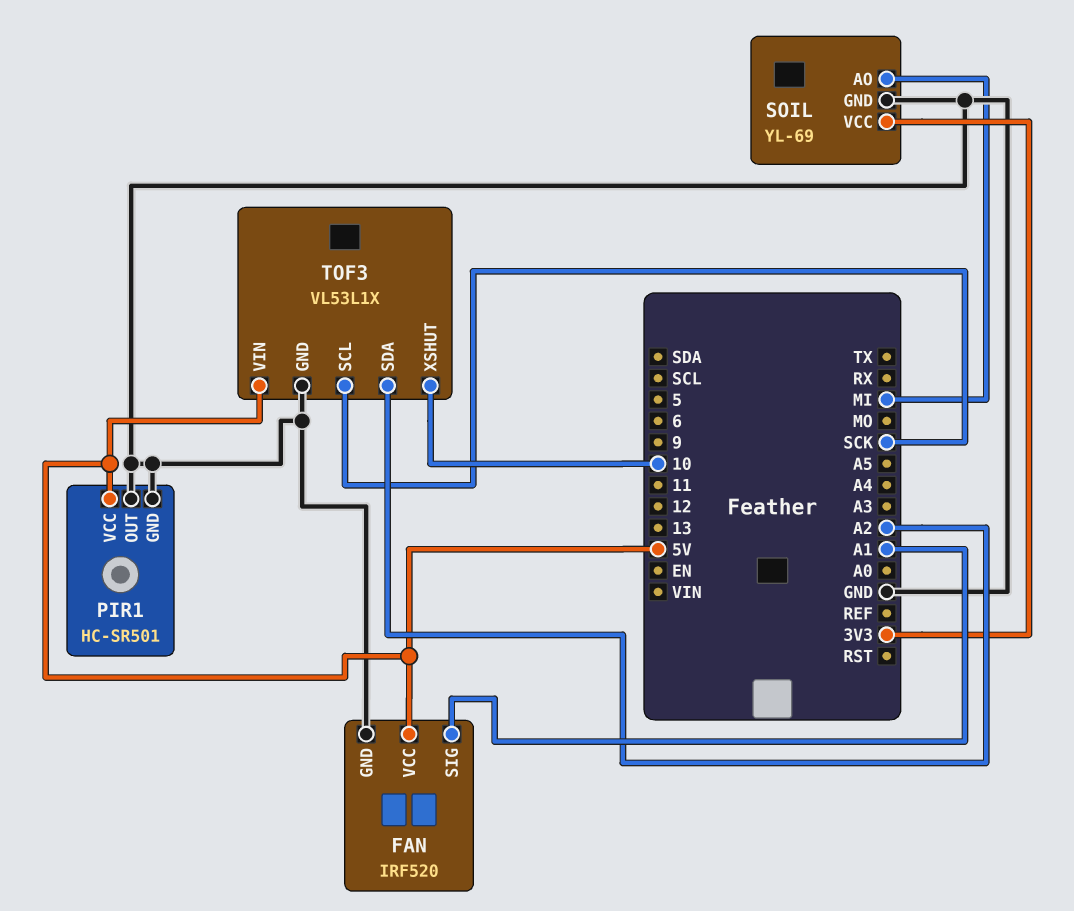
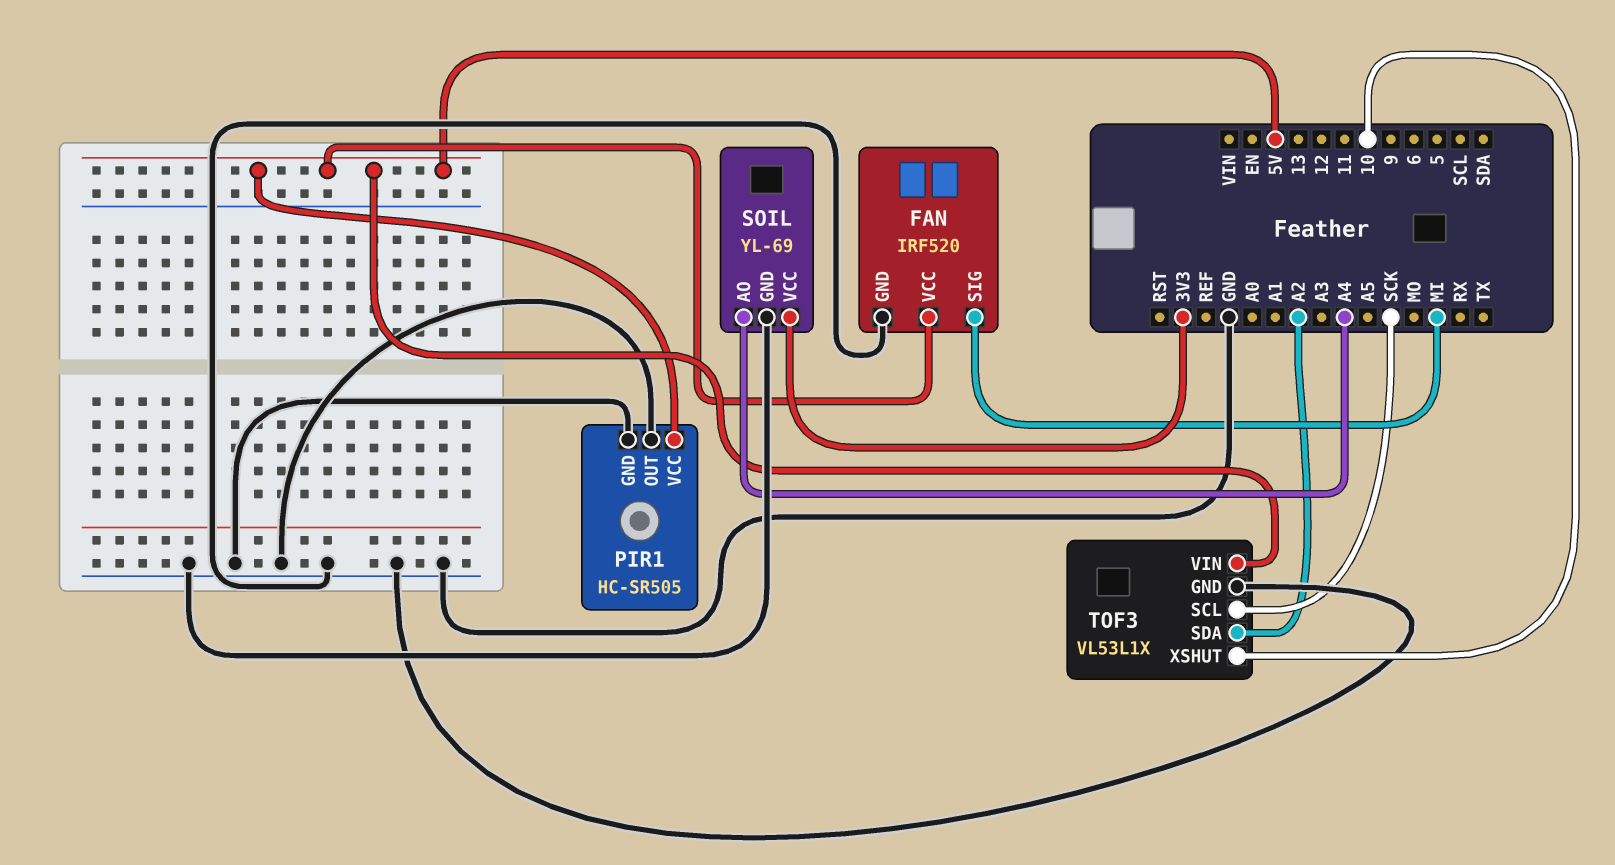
FAN pin SIG: A1 -> MI
PIR1: HC-SR501 -> HC-SR505
SOIL pin AO: MI -> A4

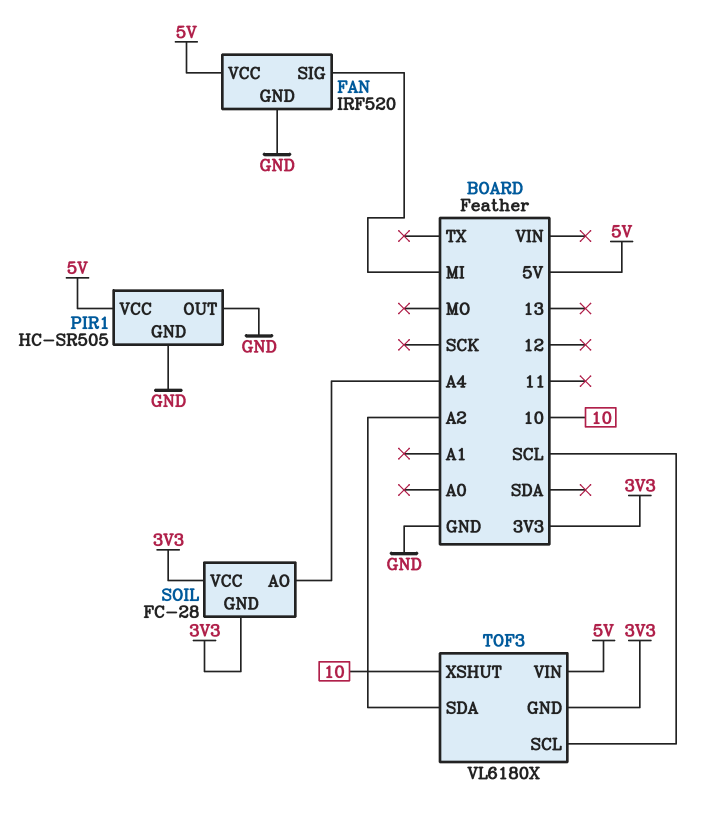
SOIL: YL-69 -> FC-28
SOIL pin GND: GND -> 3V3
TOF3: VL53L1X -> VL6180X
TOF3 pin GND: GND -> 3V3
TOF3 pin SCL: SCK -> SCL

